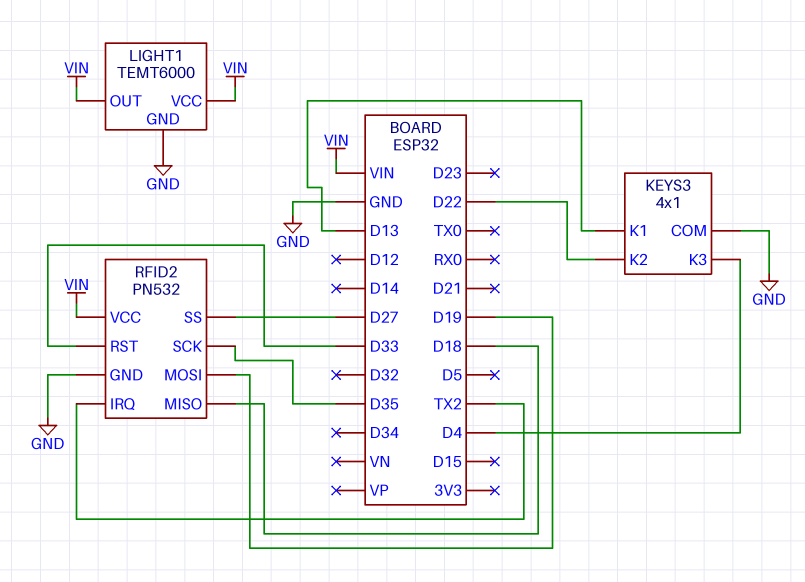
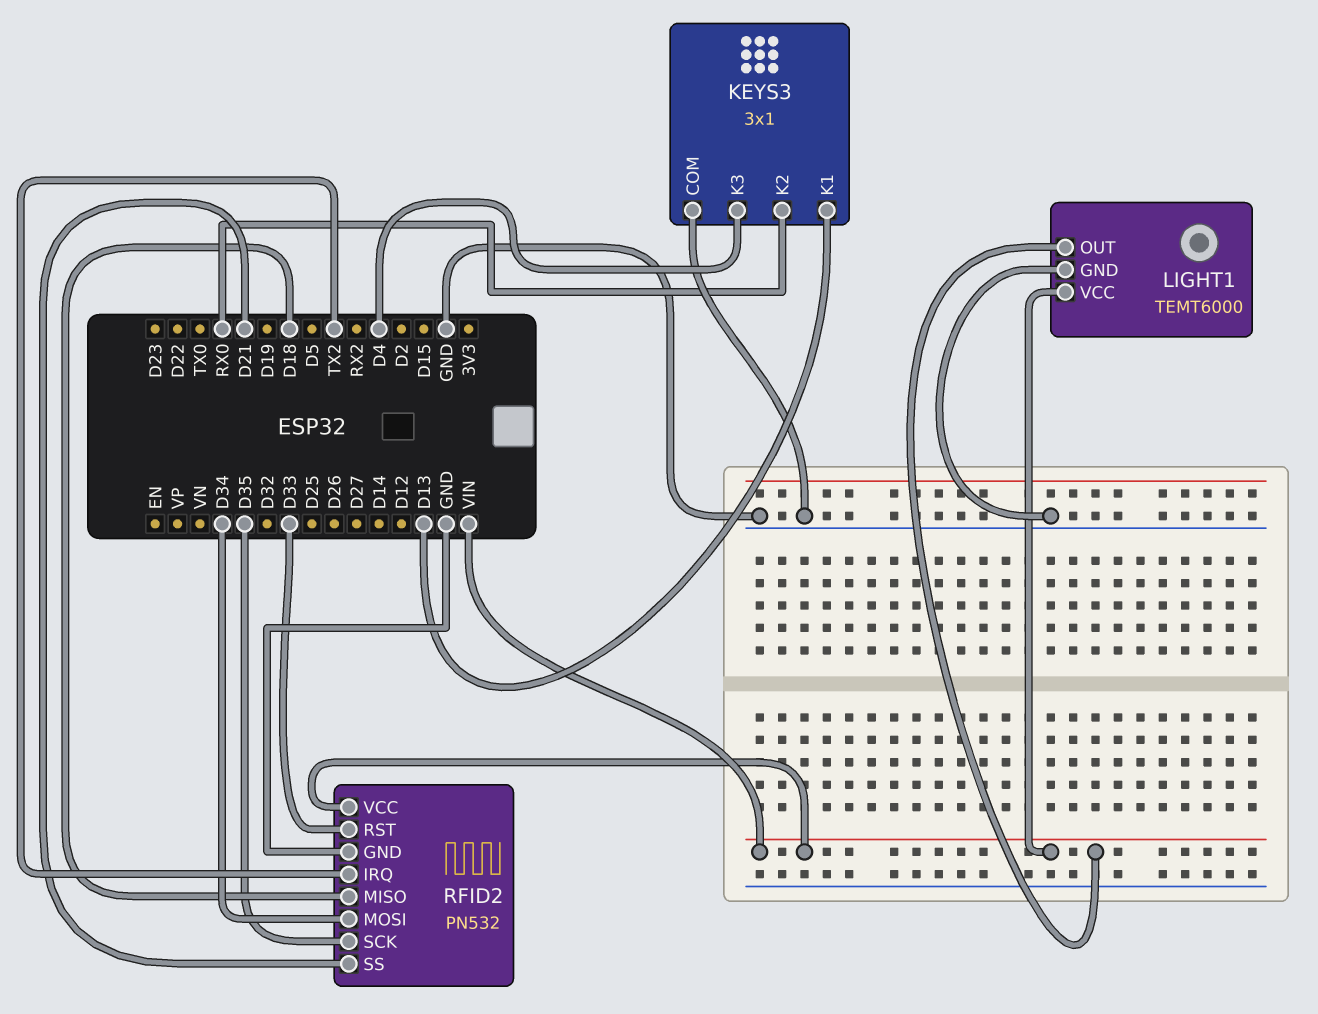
KEYS3: 4x1 -> 3x1
KEYS3 pin K2: D22 -> RX0
RFID2 pin MOSI: D19 -> D34
RFID2 pin SS: D27 -> D21

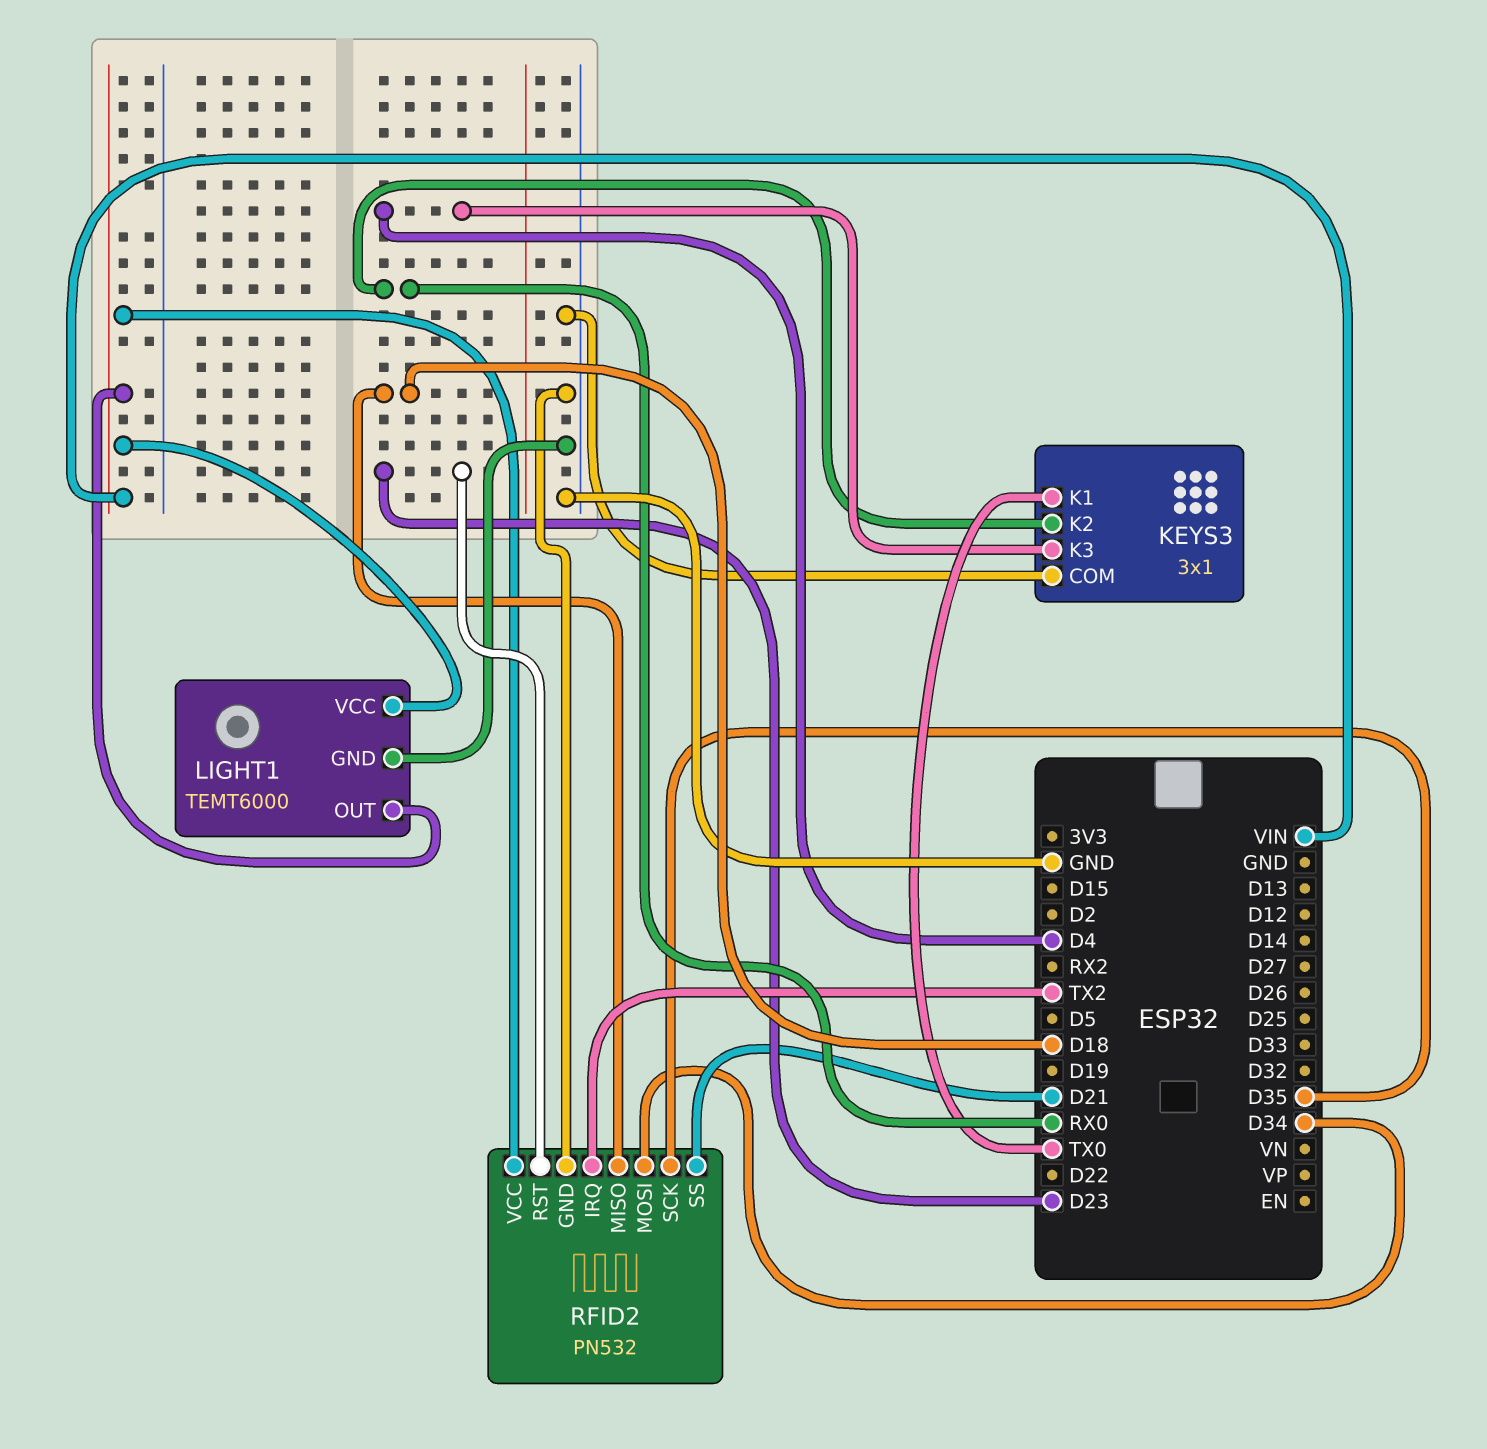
KEYS3 pin K1: D13 -> TX0
RFID2 pin RST: D33 -> D23

